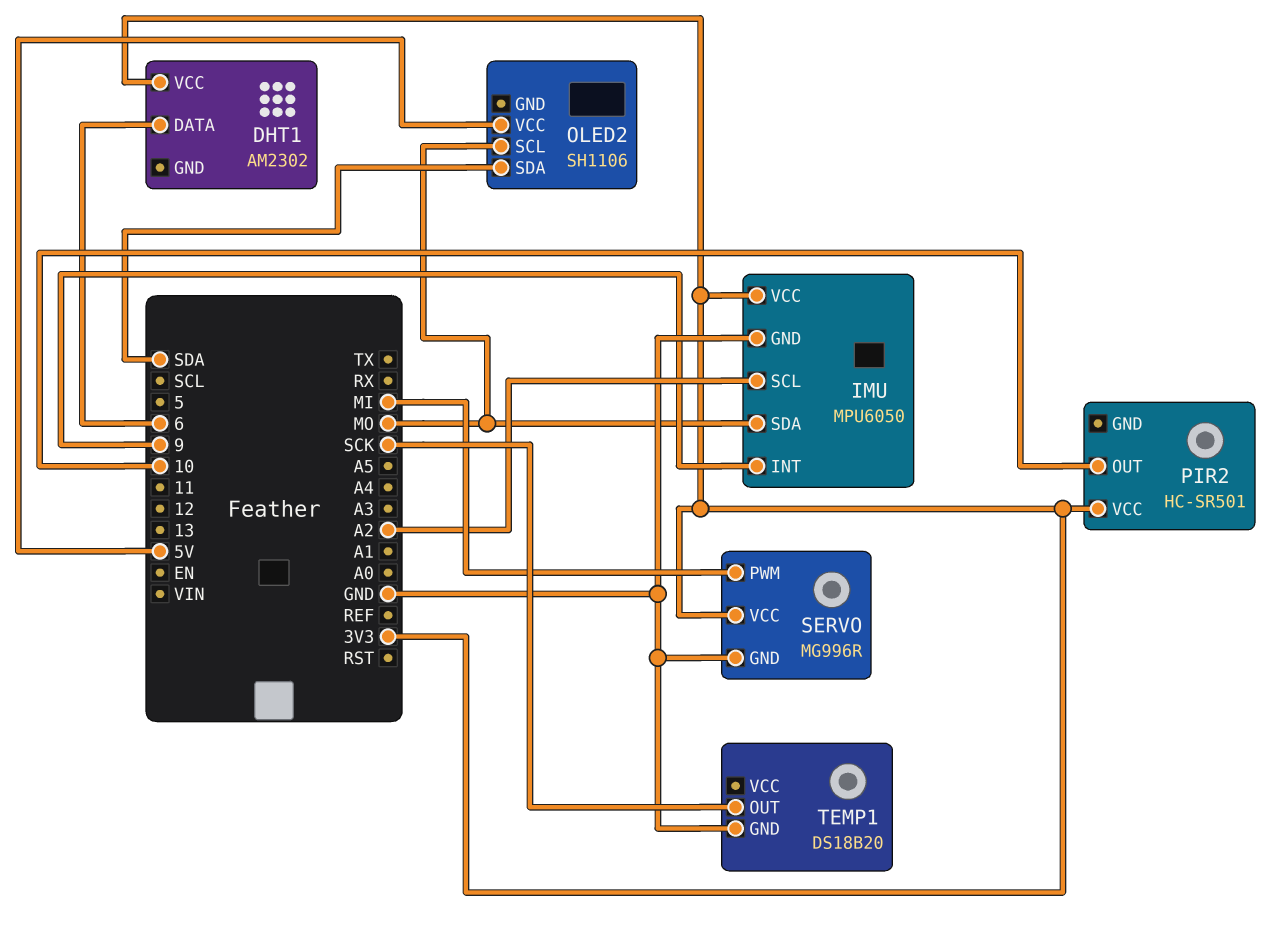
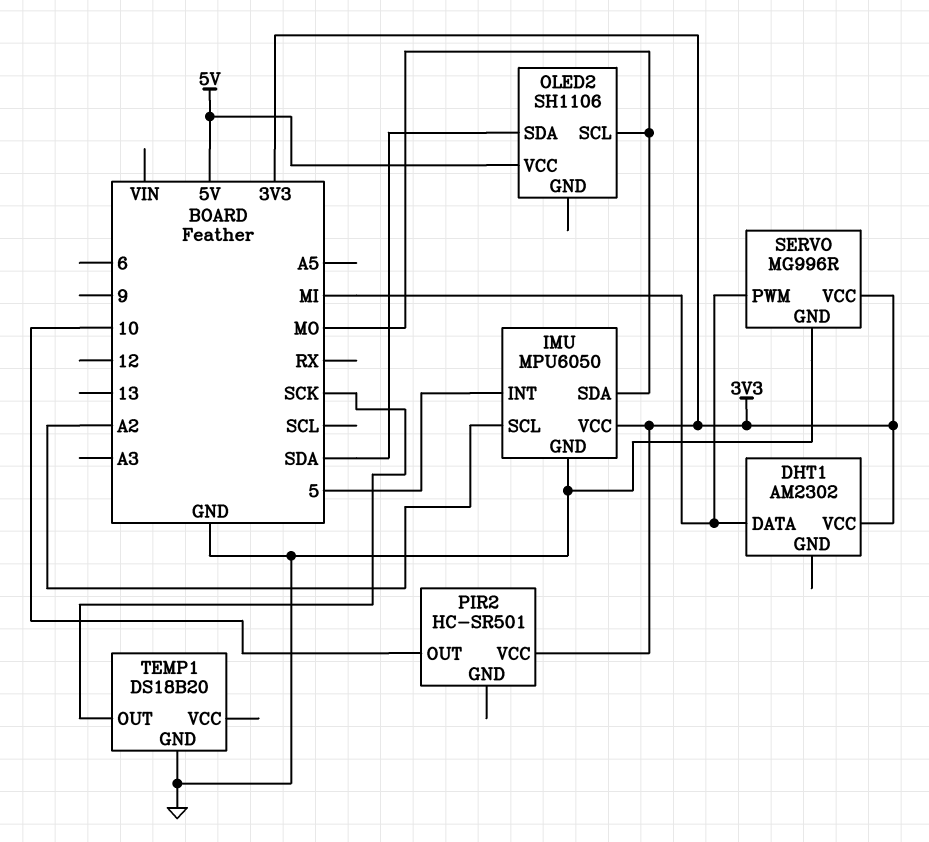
DHT1 pin DATA: 6 -> MI
IMU pin INT: 9 -> 5

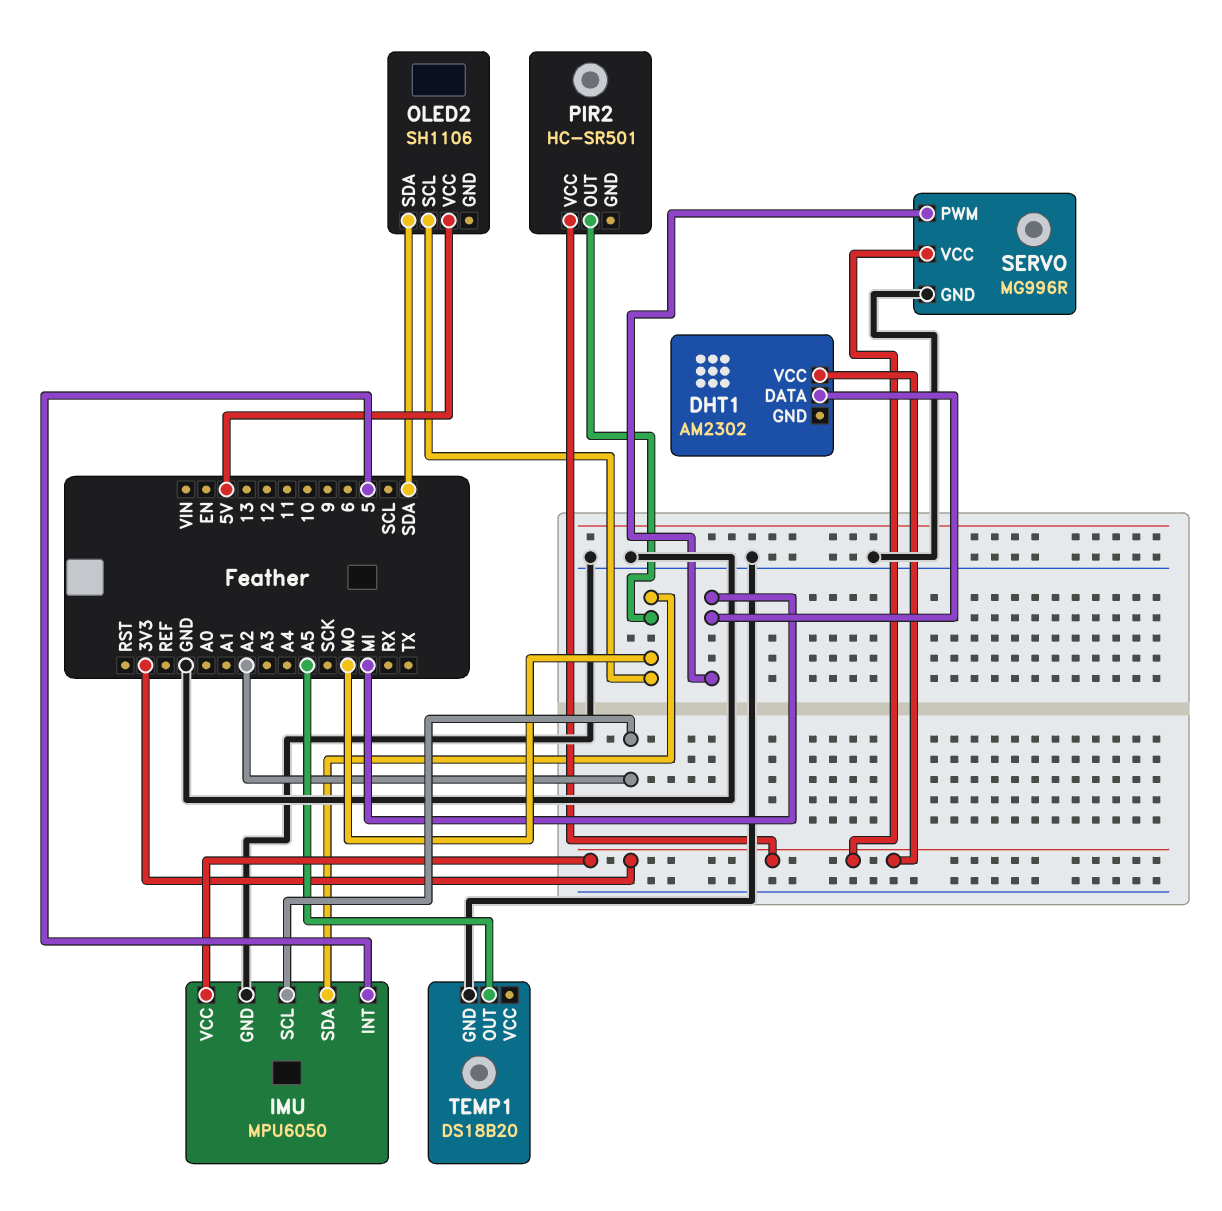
PIR2 pin OUT: 10 -> MO
TEMP1 pin OUT: SCK -> A5

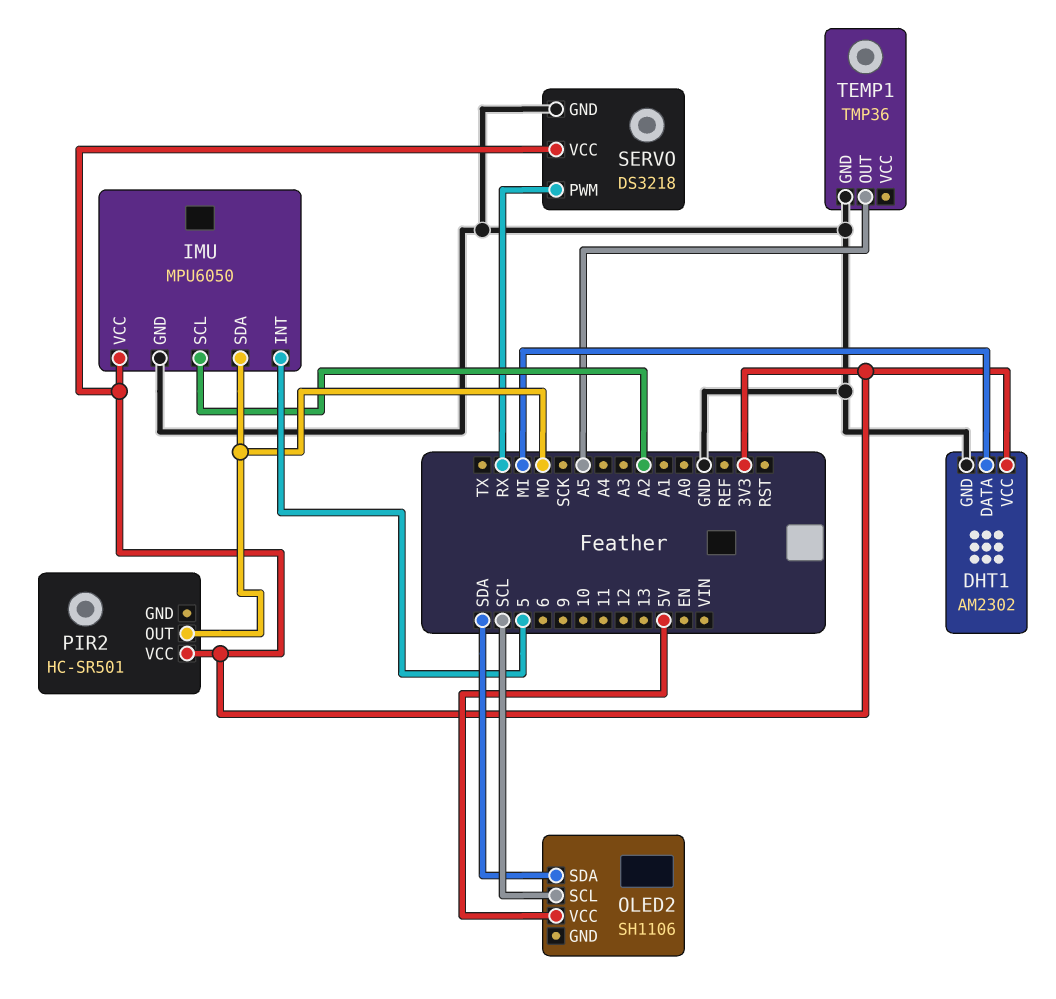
DHT1 pin GND: none -> GND
OLED2 pin SCL: MO -> SCL
SERVO: MG996R -> DS3218
SERVO pin PWM: MI -> RX
TEMP1: DS18B20 -> TMP36

